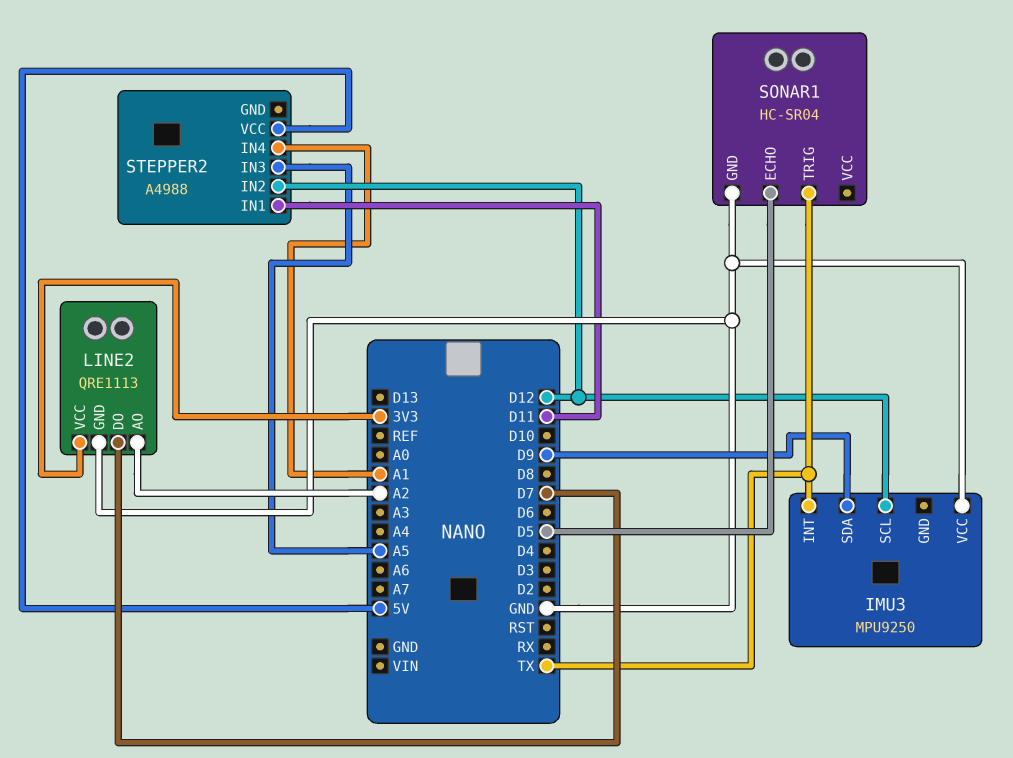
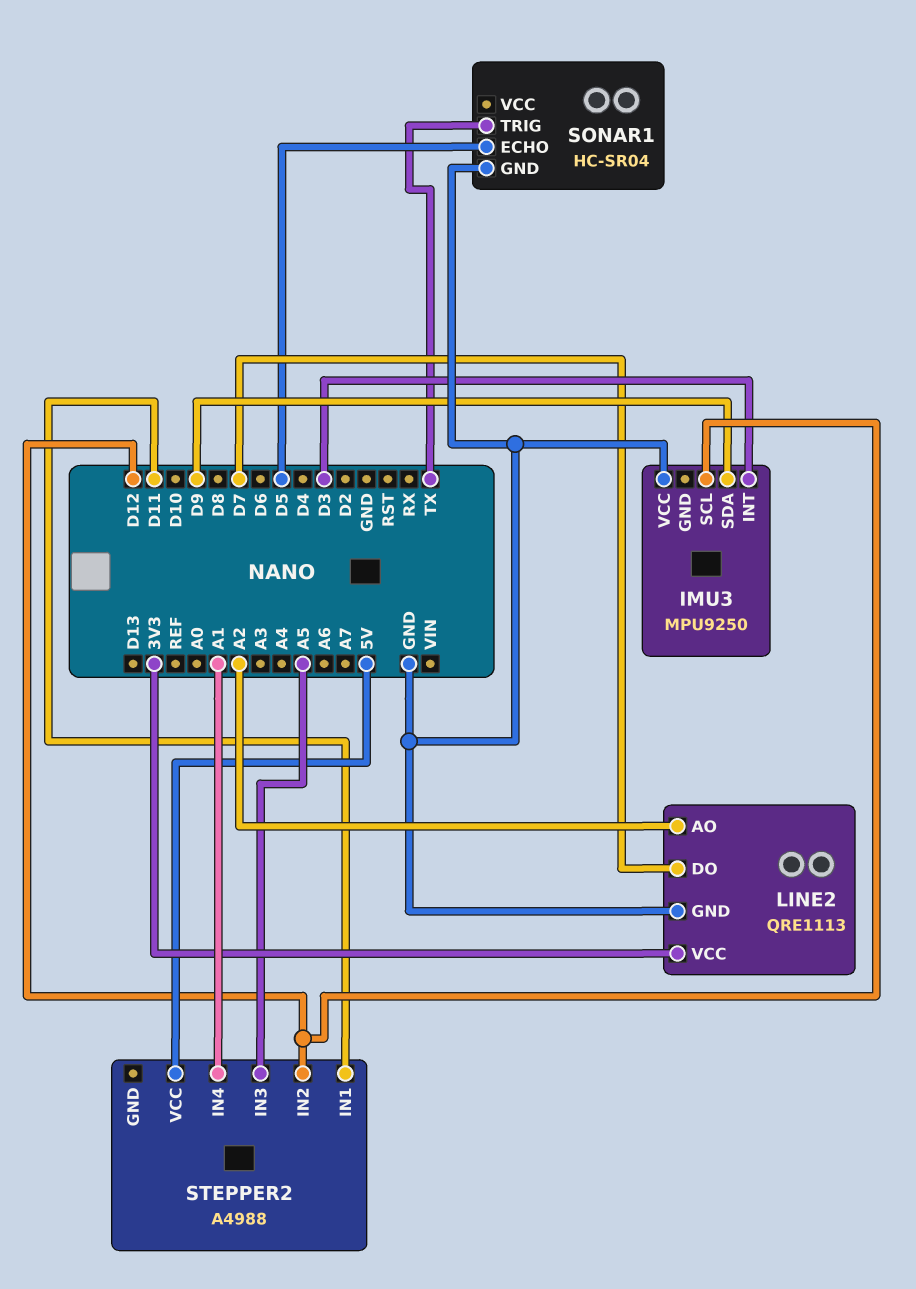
IMU3 pin INT: TX -> D3

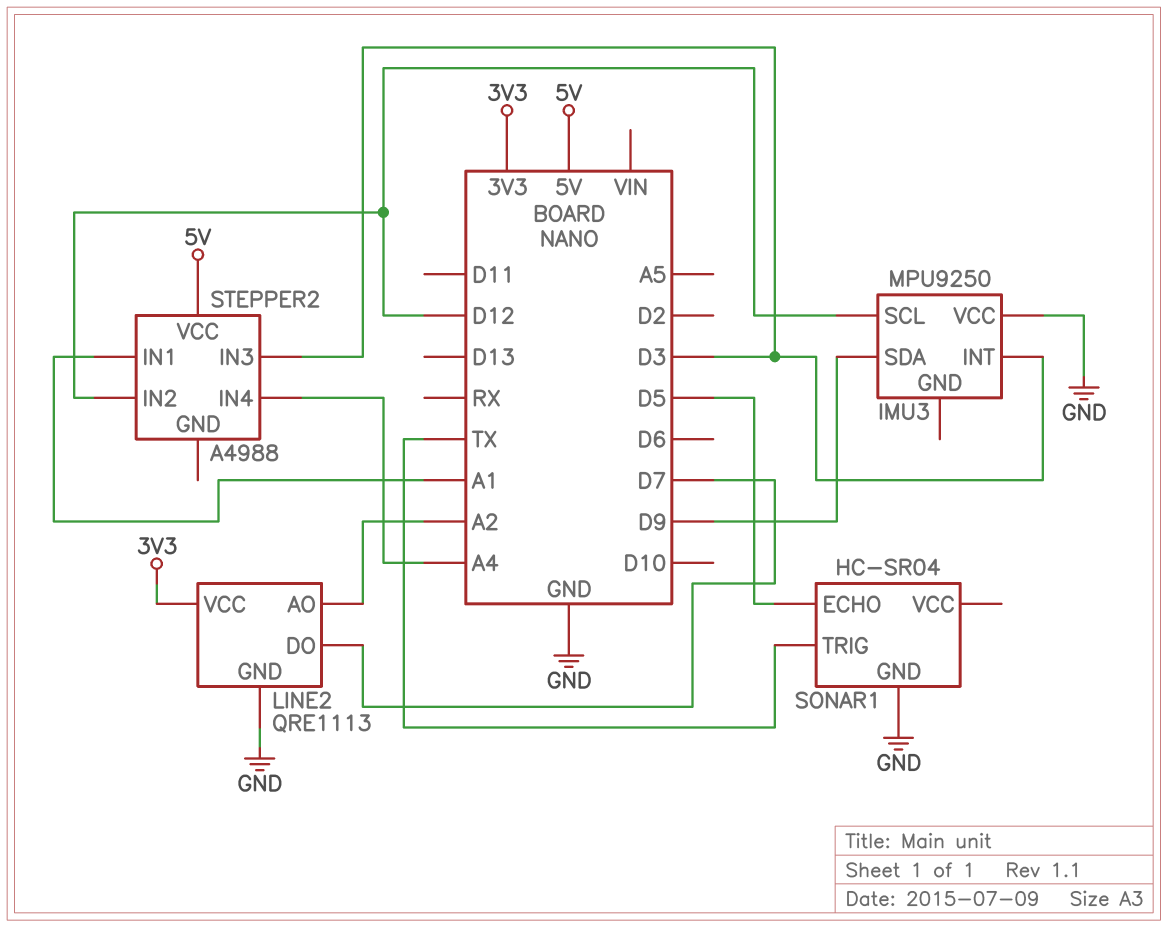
STEPPER2 pin IN1: D11 -> A1
STEPPER2 pin IN3: A5 -> D3
STEPPER2 pin IN4: A1 -> A4

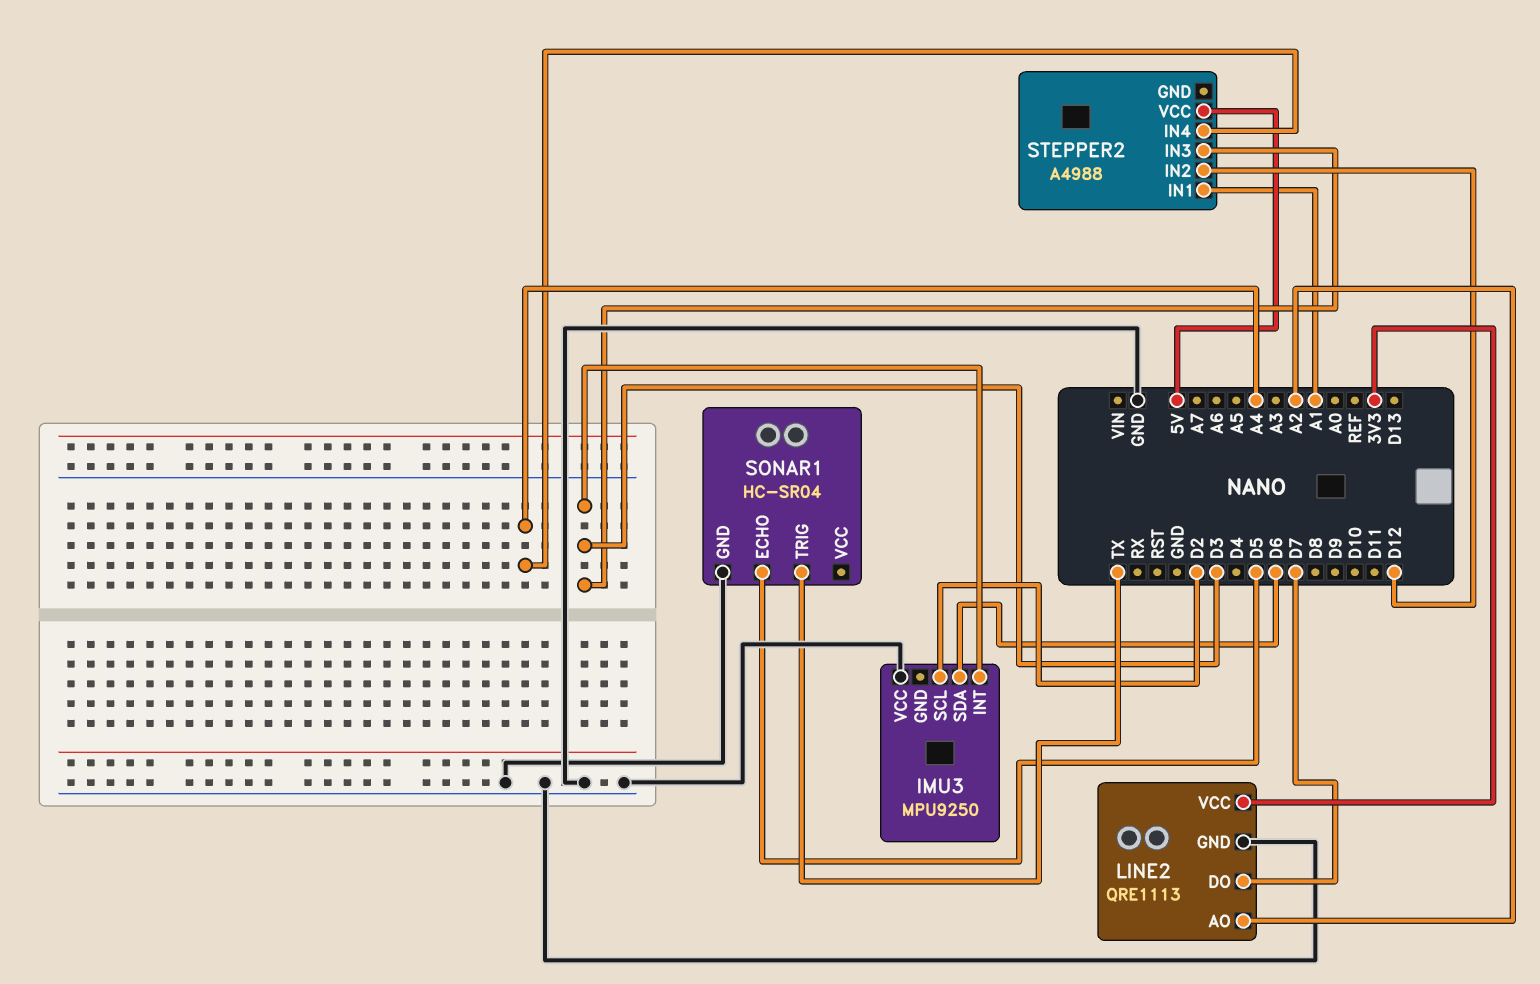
IMU3 pin SCL: D12 -> D2
IMU3 pin SDA: D9 -> D6

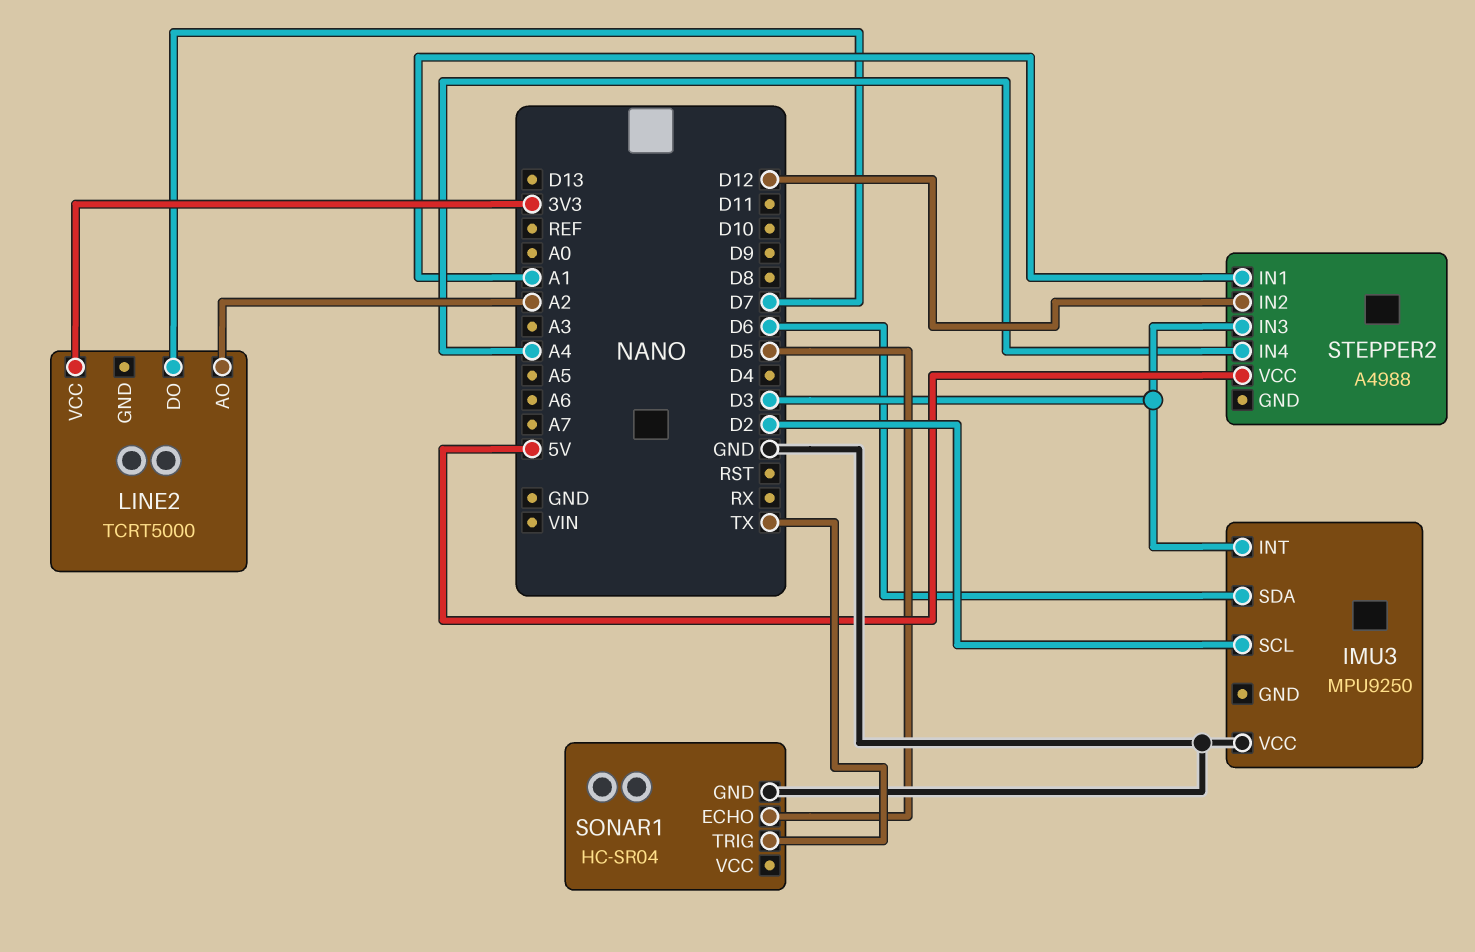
LINE2: QRE1113 -> TCRT5000
LINE2 pin GND: GND -> none

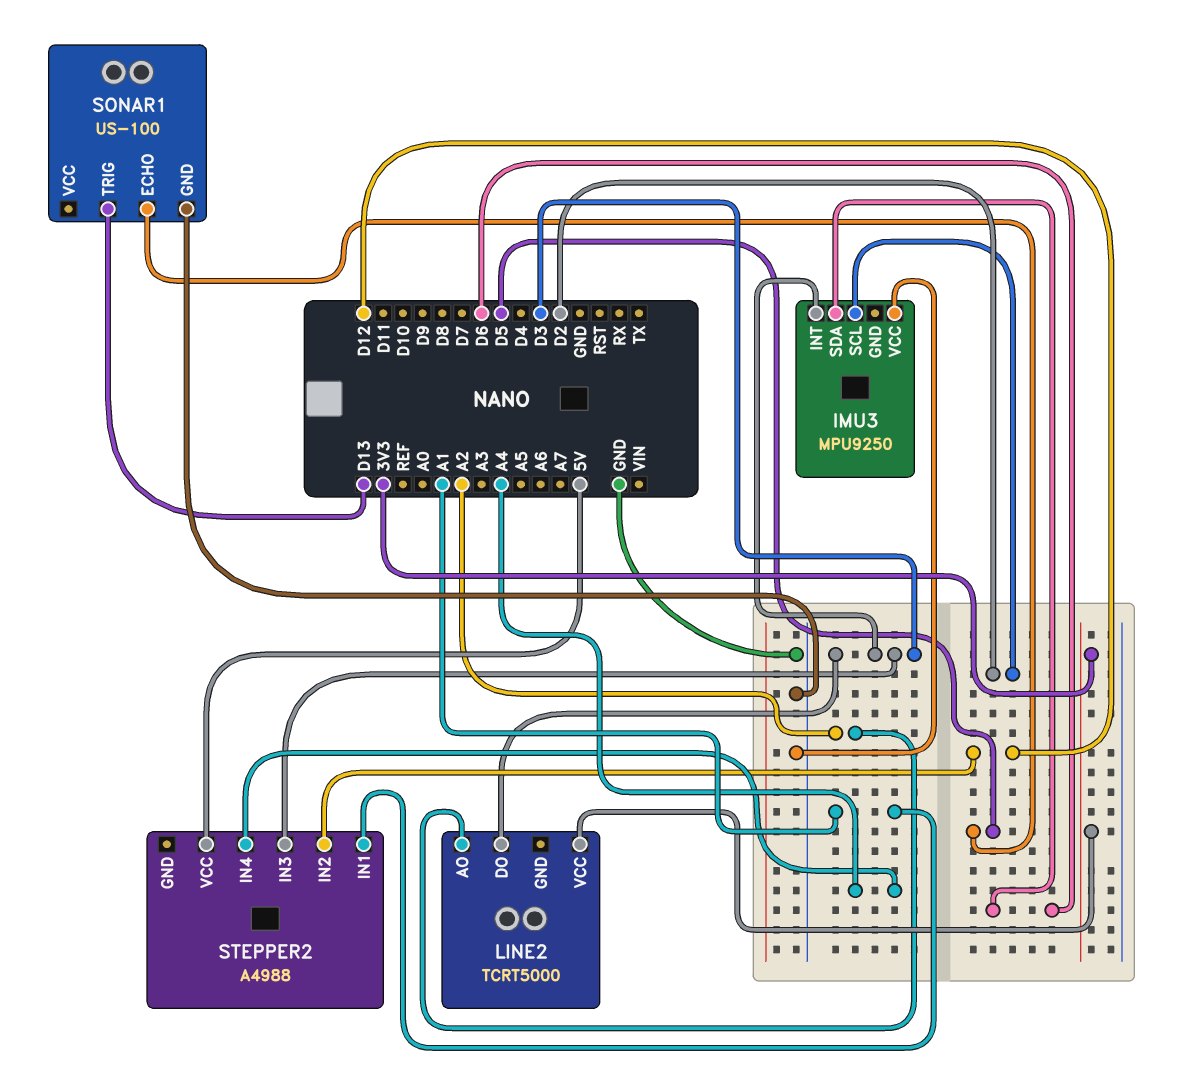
LINE2 pin DO: D7 -> D3
SONAR1: HC-SR04 -> US-100
SONAR1 pin TRIG: TX -> D13

